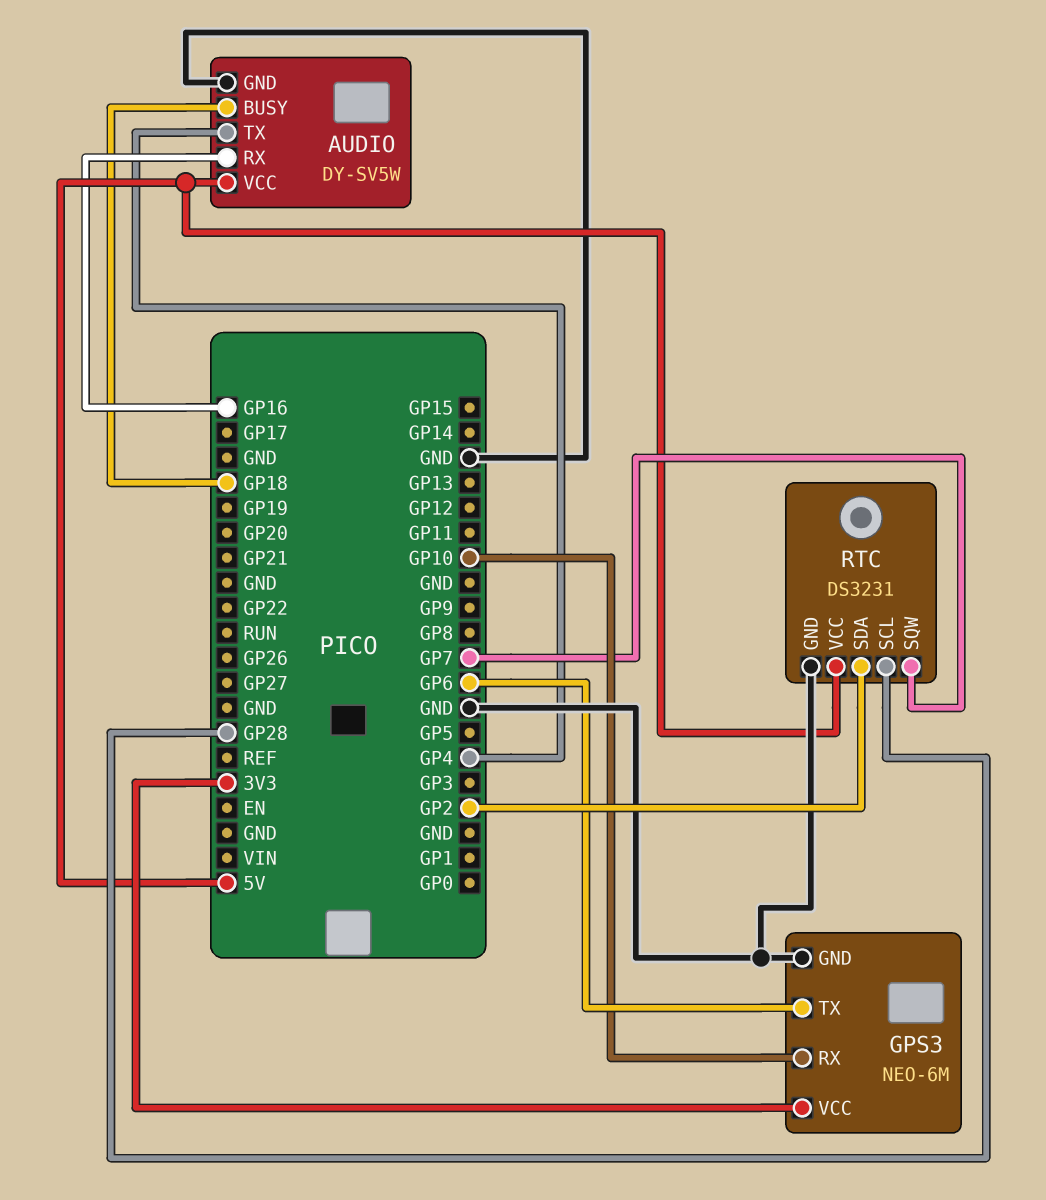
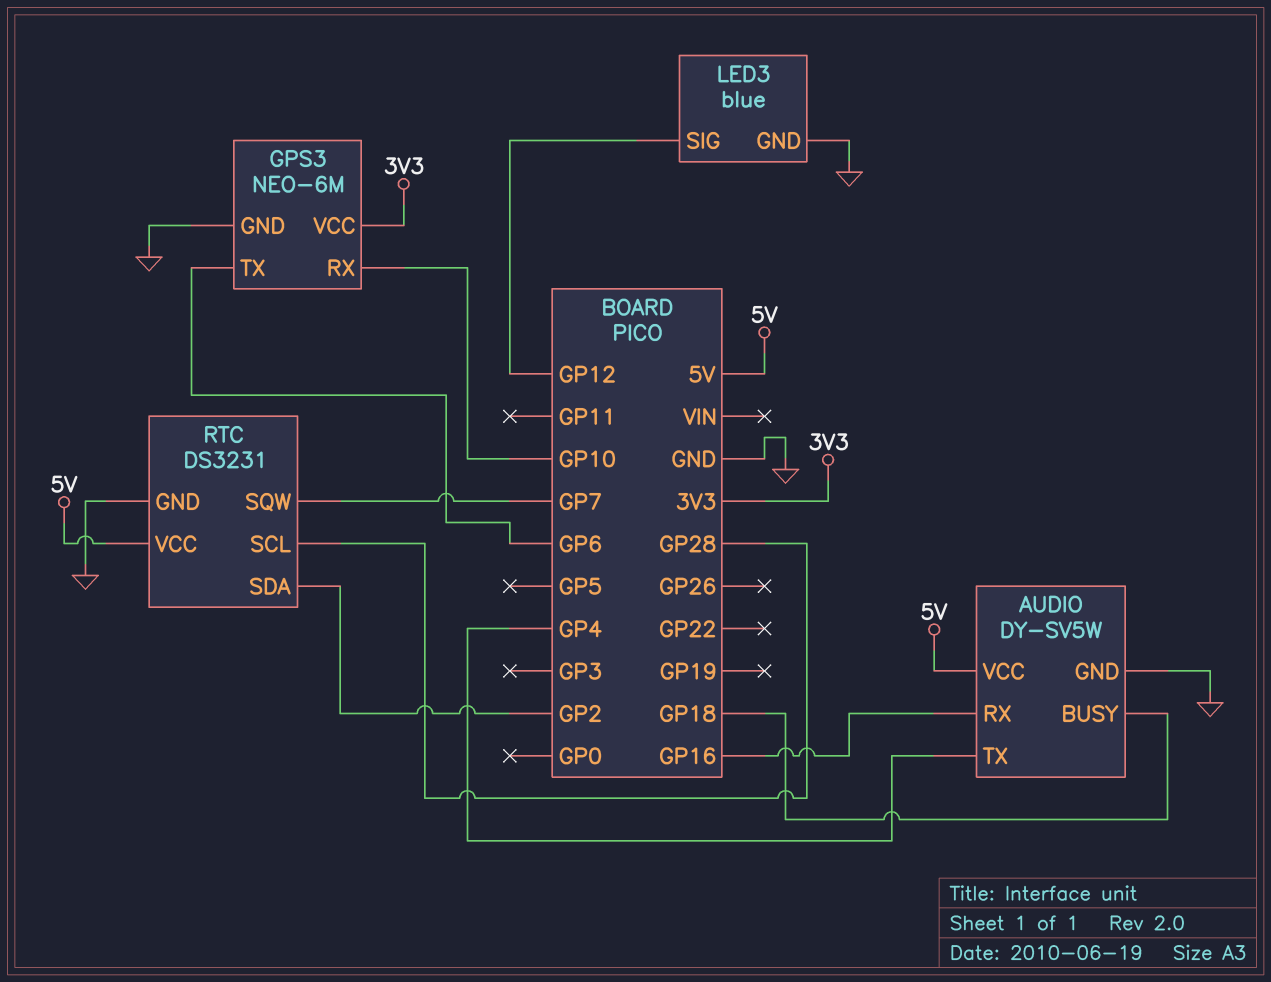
LED3: none -> blue
LED3 pin GND: none -> GND
LED3 pin SIG: none -> GP12

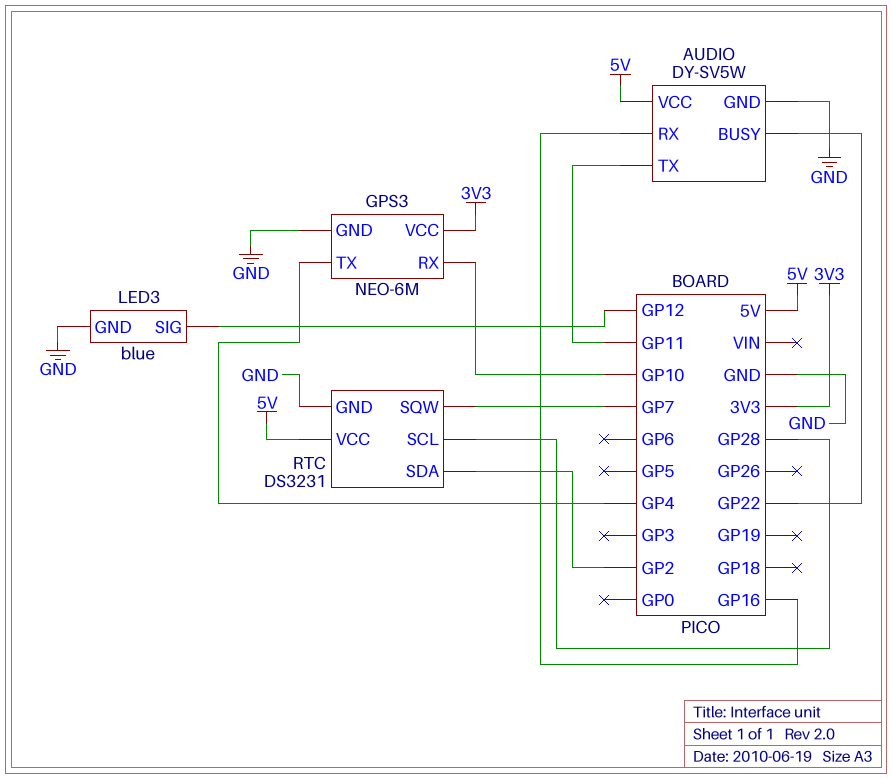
AUDIO pin BUSY: GP18 -> GP22
AUDIO pin TX: GP4 -> GP11
GPS3 pin TX: GP6 -> GP4

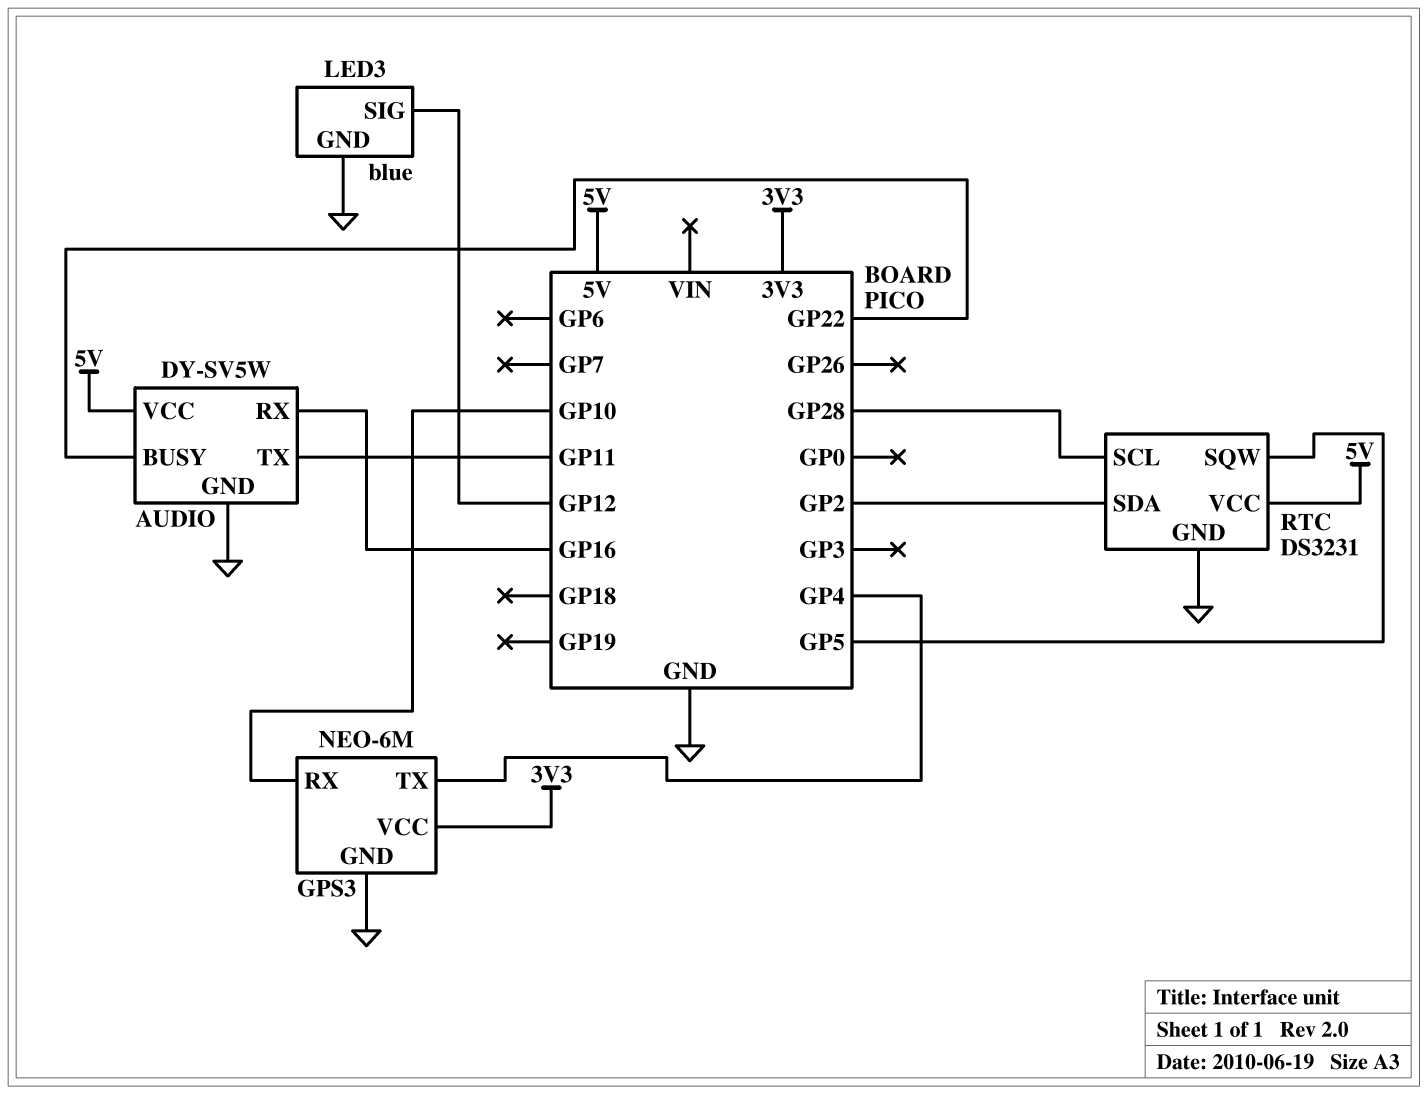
RTC pin SQW: GP7 -> GP5

